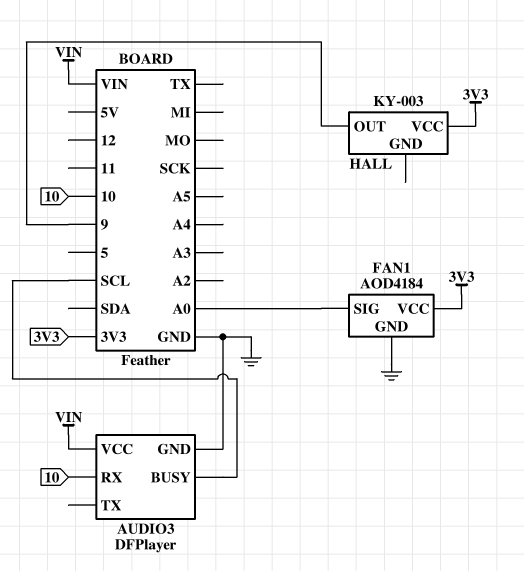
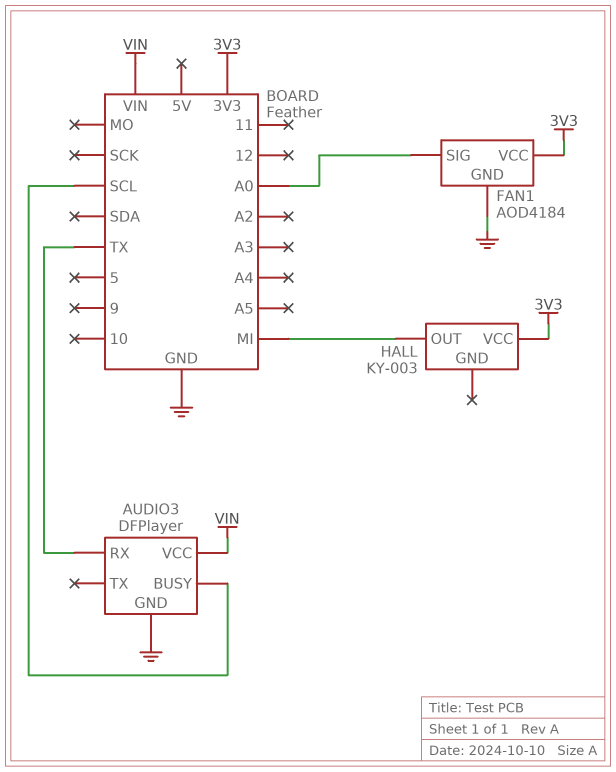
AUDIO3 pin RX: 10 -> TX
HALL pin OUT: 9 -> MI

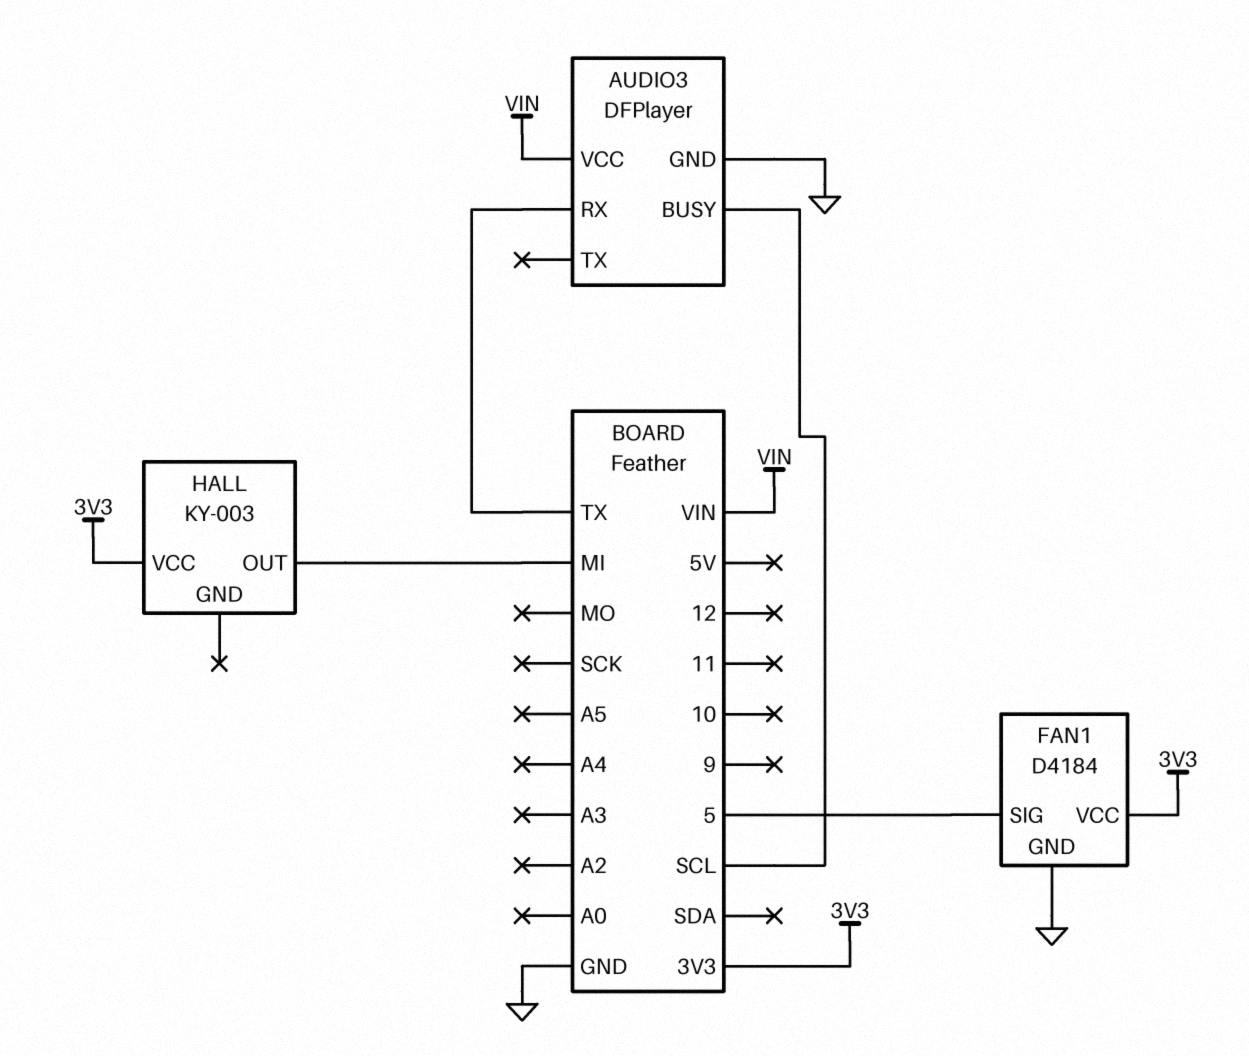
FAN1: AOD4184 -> D4184
FAN1 pin SIG: A0 -> 5

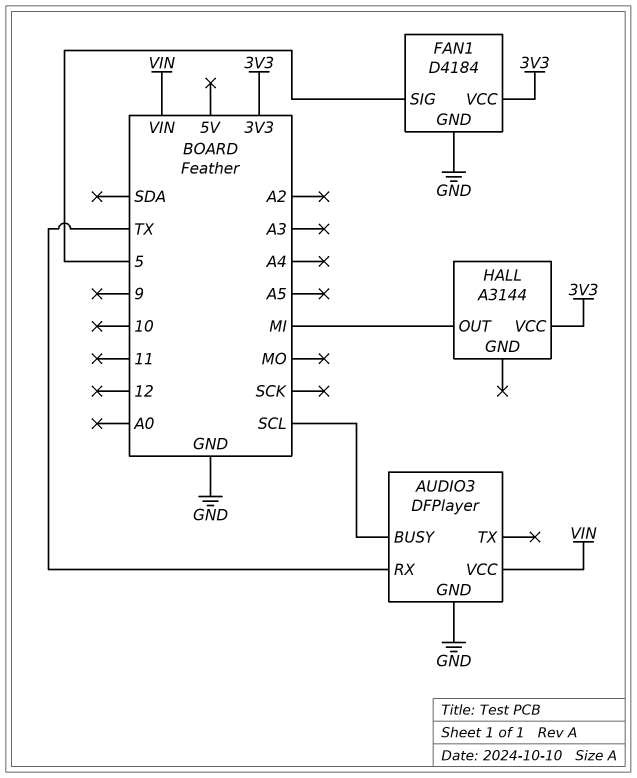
HALL: KY-003 -> A3144

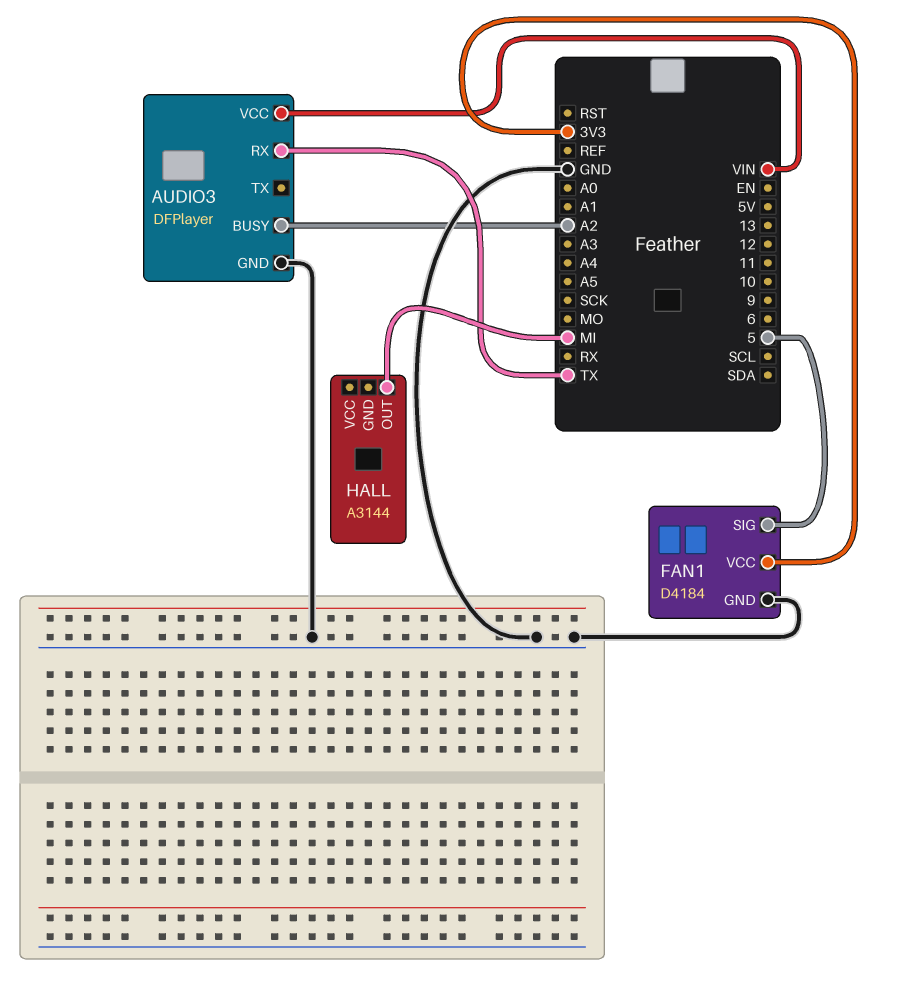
AUDIO3 pin BUSY: SCL -> A2
HALL pin VCC: 3V3 -> none

